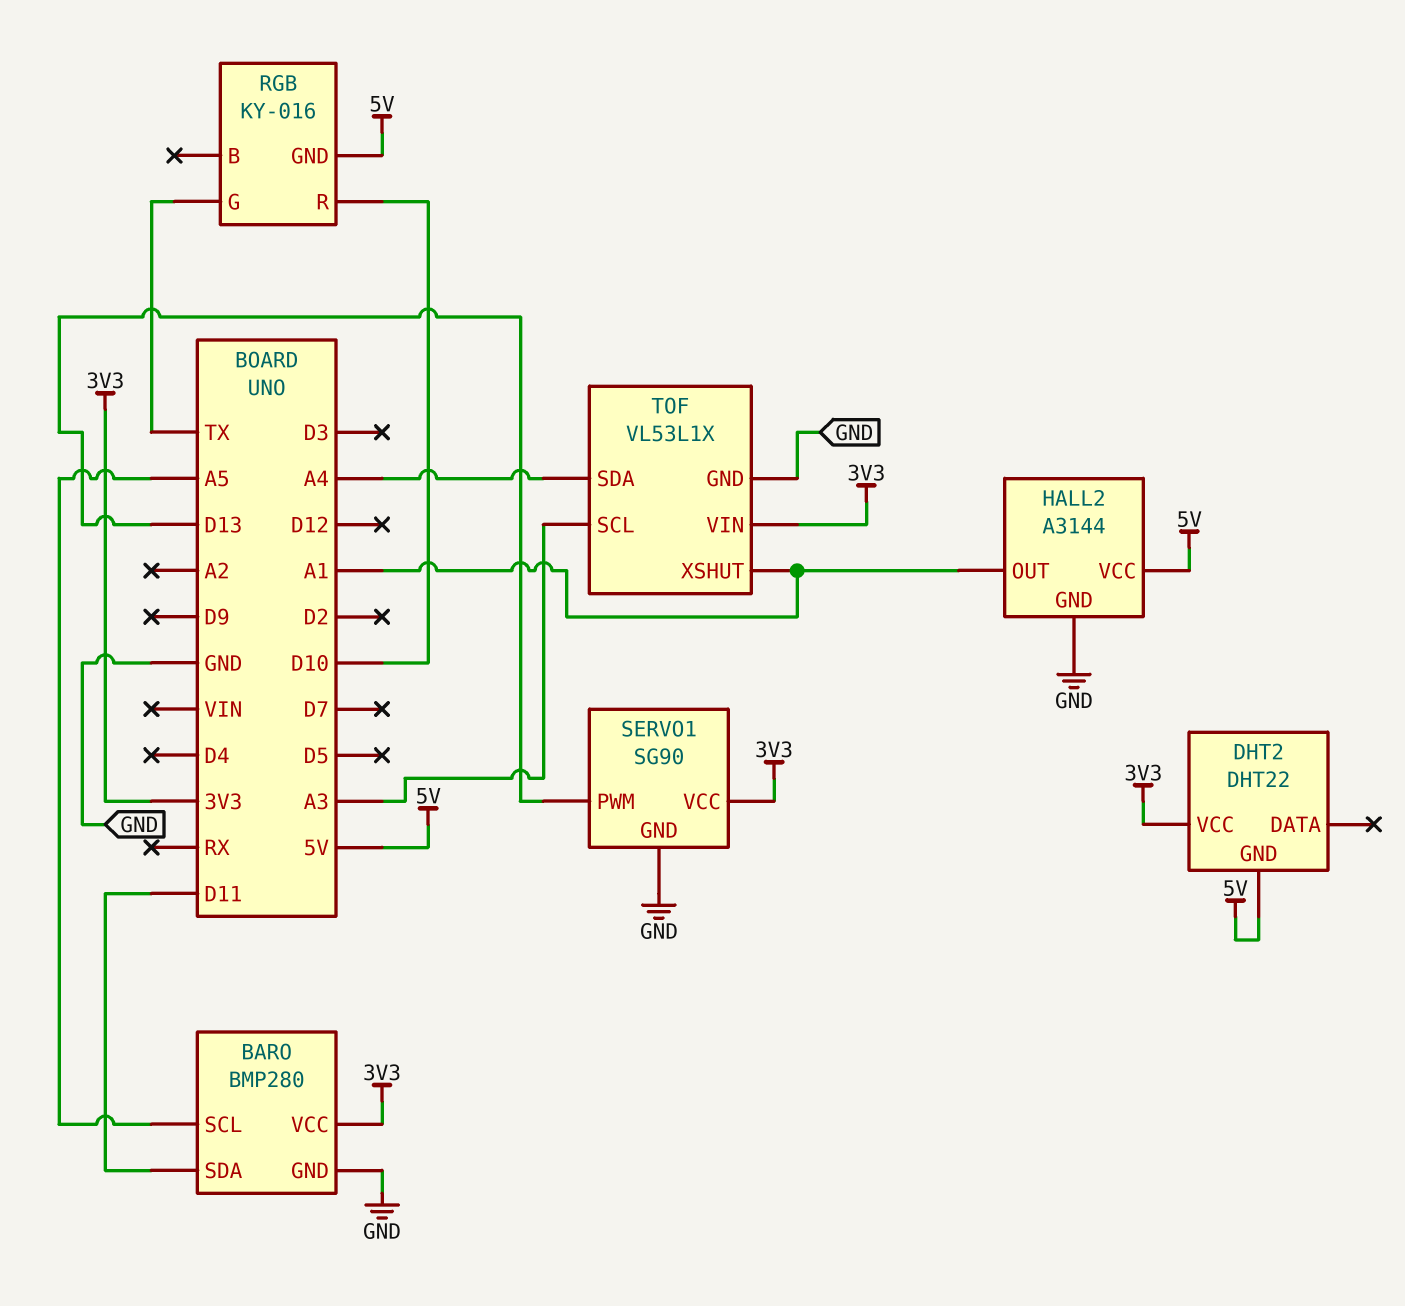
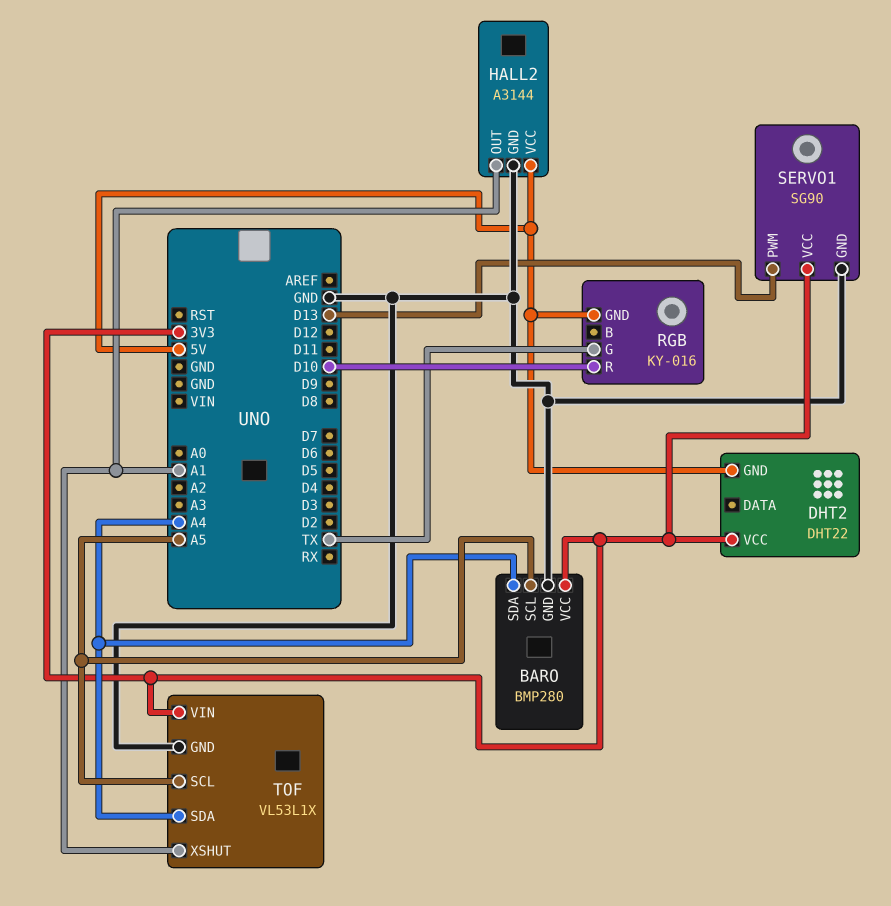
BARO pin SDA: D11 -> A4
TOF pin SCL: A3 -> A5

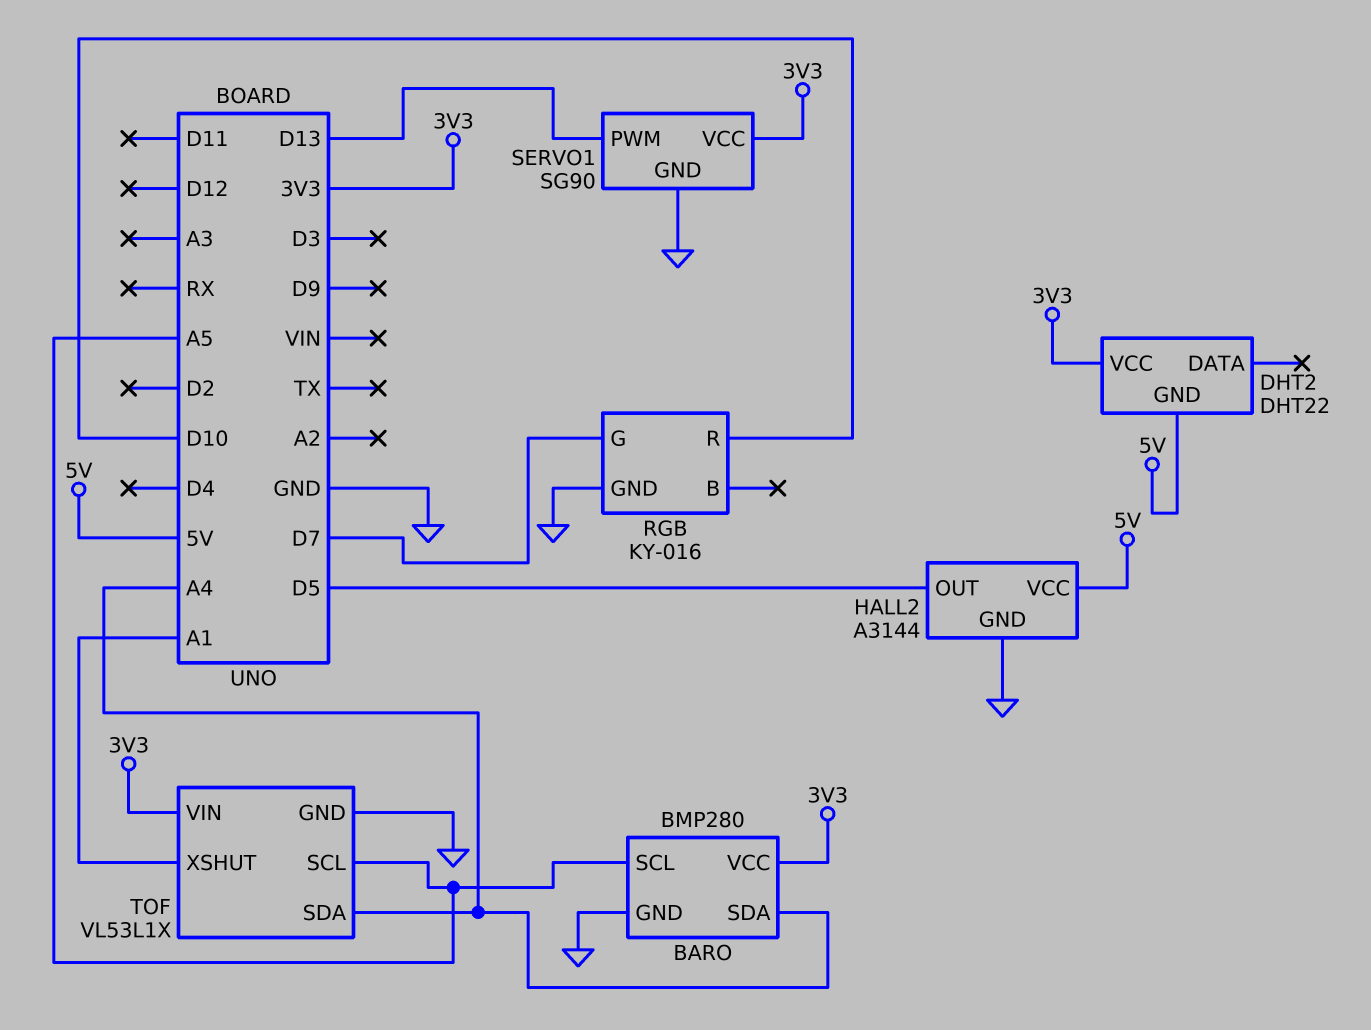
HALL2 pin OUT: A1 -> D5
RGB pin G: TX -> D7
RGB pin GND: 5V -> GND

